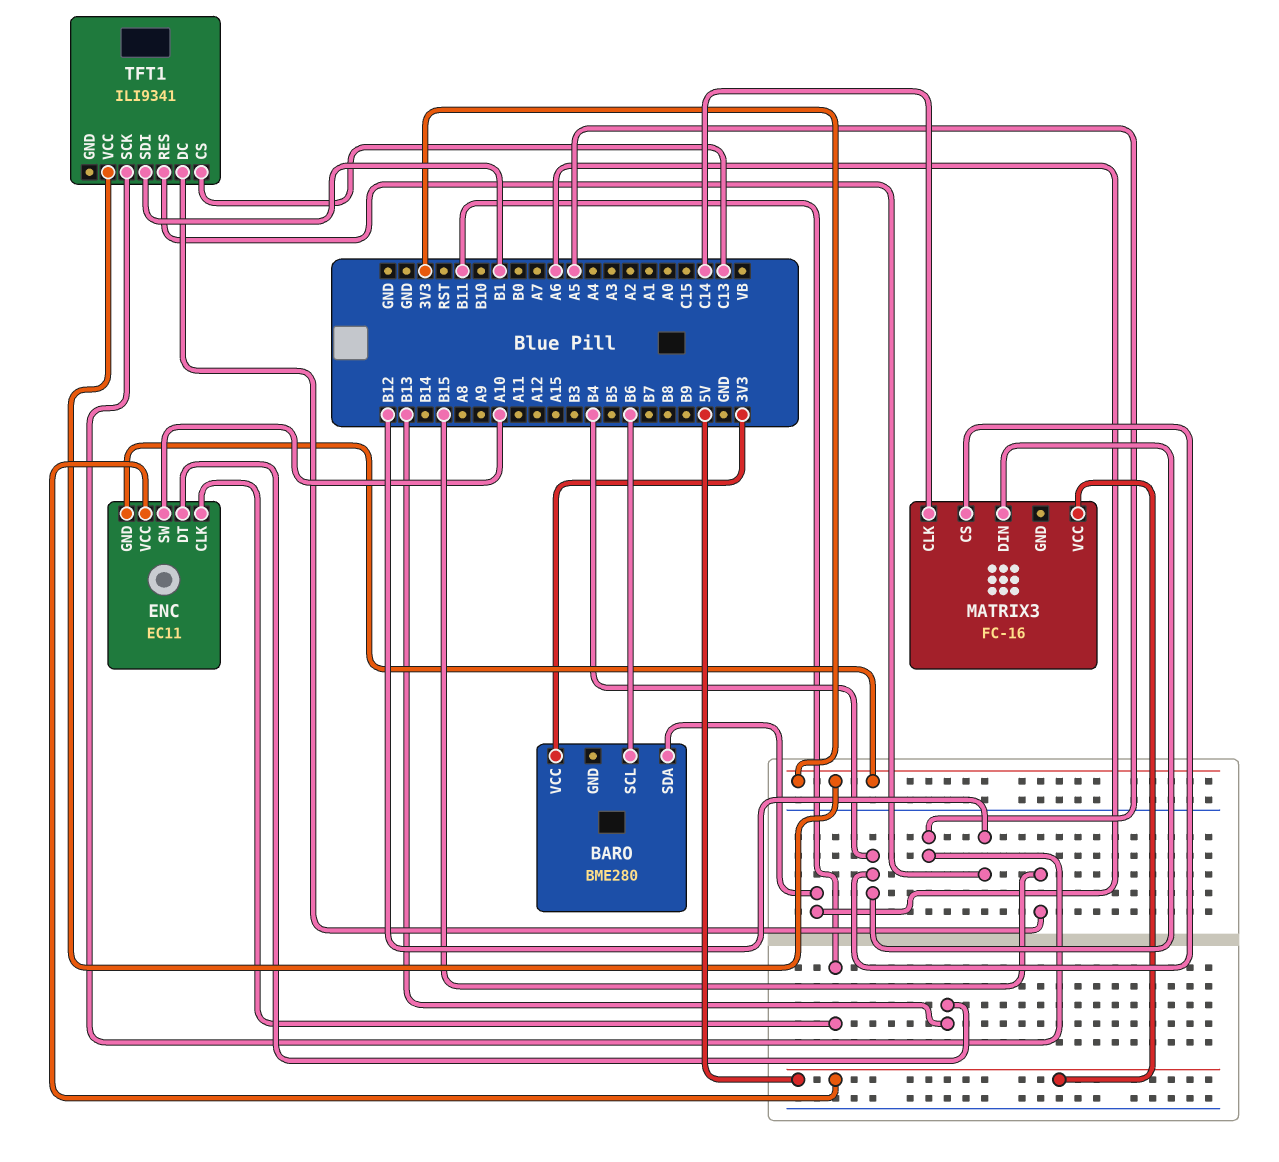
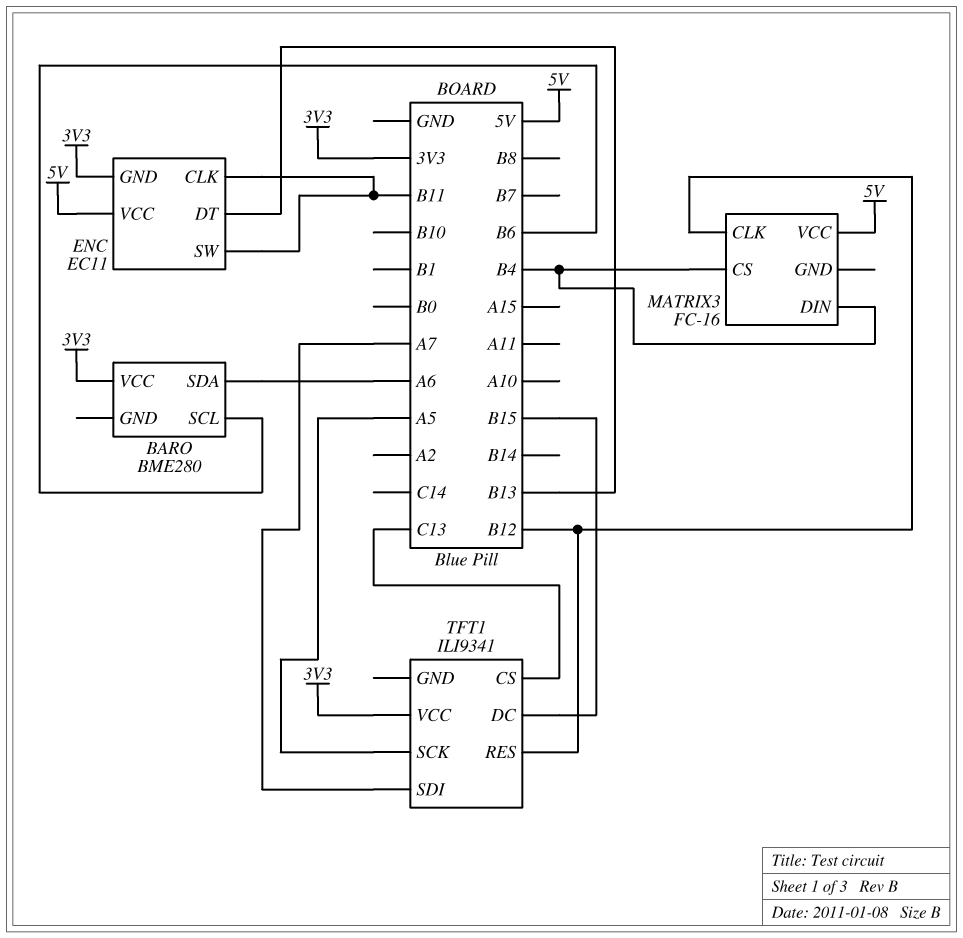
ENC pin SW: A10 -> B11
MATRIX3 pin CLK: C14 -> B12
TFT1 pin SDI: B1 -> A7

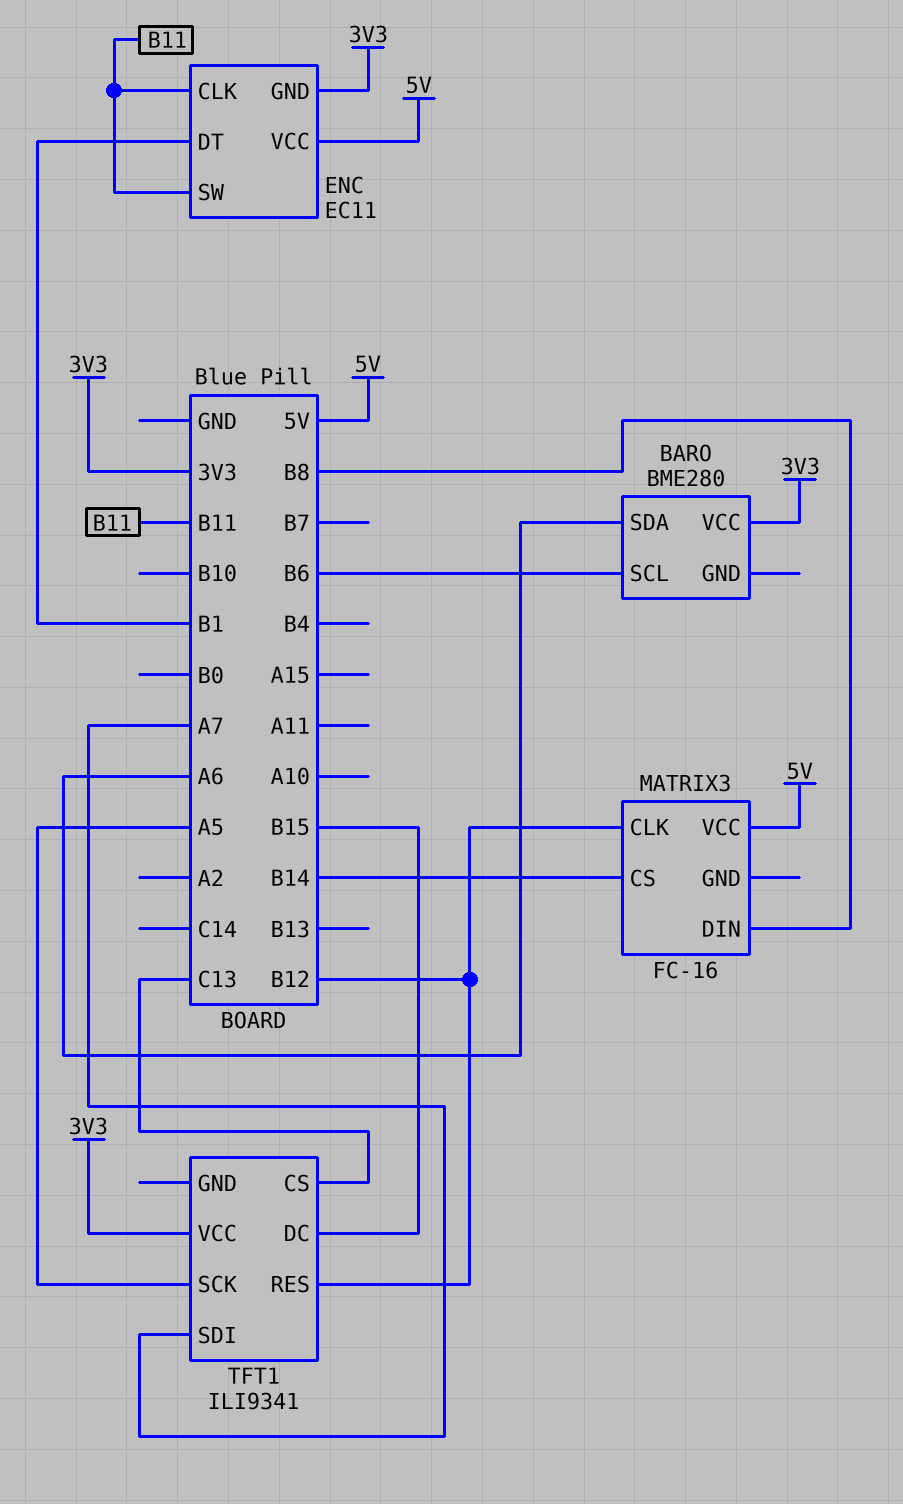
ENC pin DT: B13 -> B1
MATRIX3 pin CS: B4 -> B14
MATRIX3 pin DIN: B4 -> B8

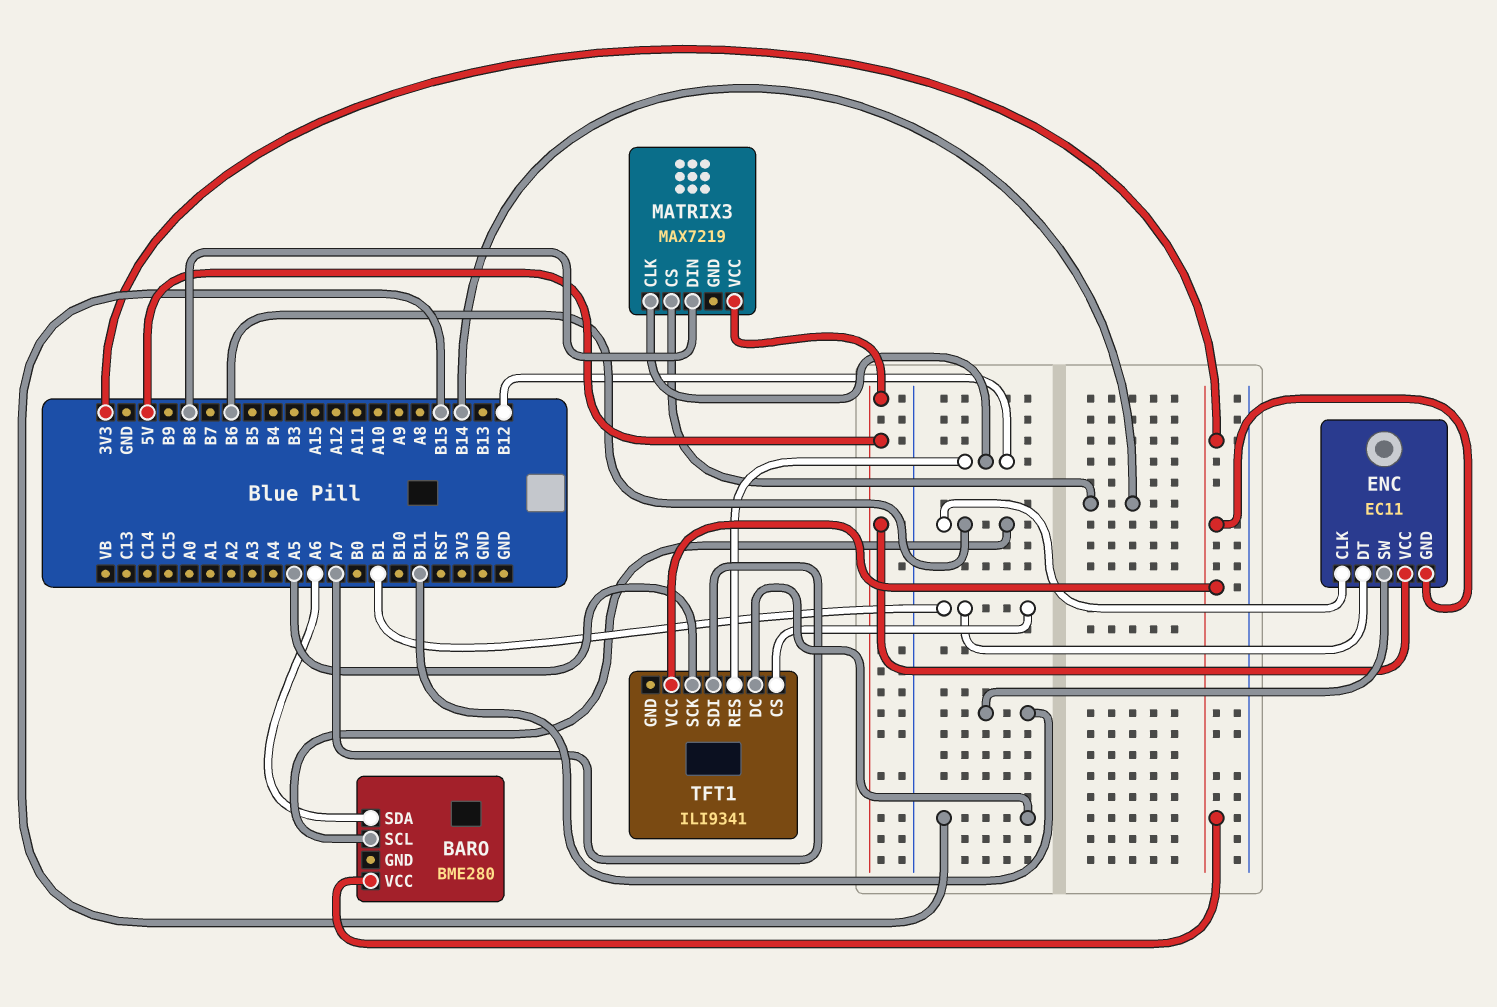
ENC pin CLK: B11 -> B6
MATRIX3: FC-16 -> MAX7219
TFT1 pin CS: C13 -> B1

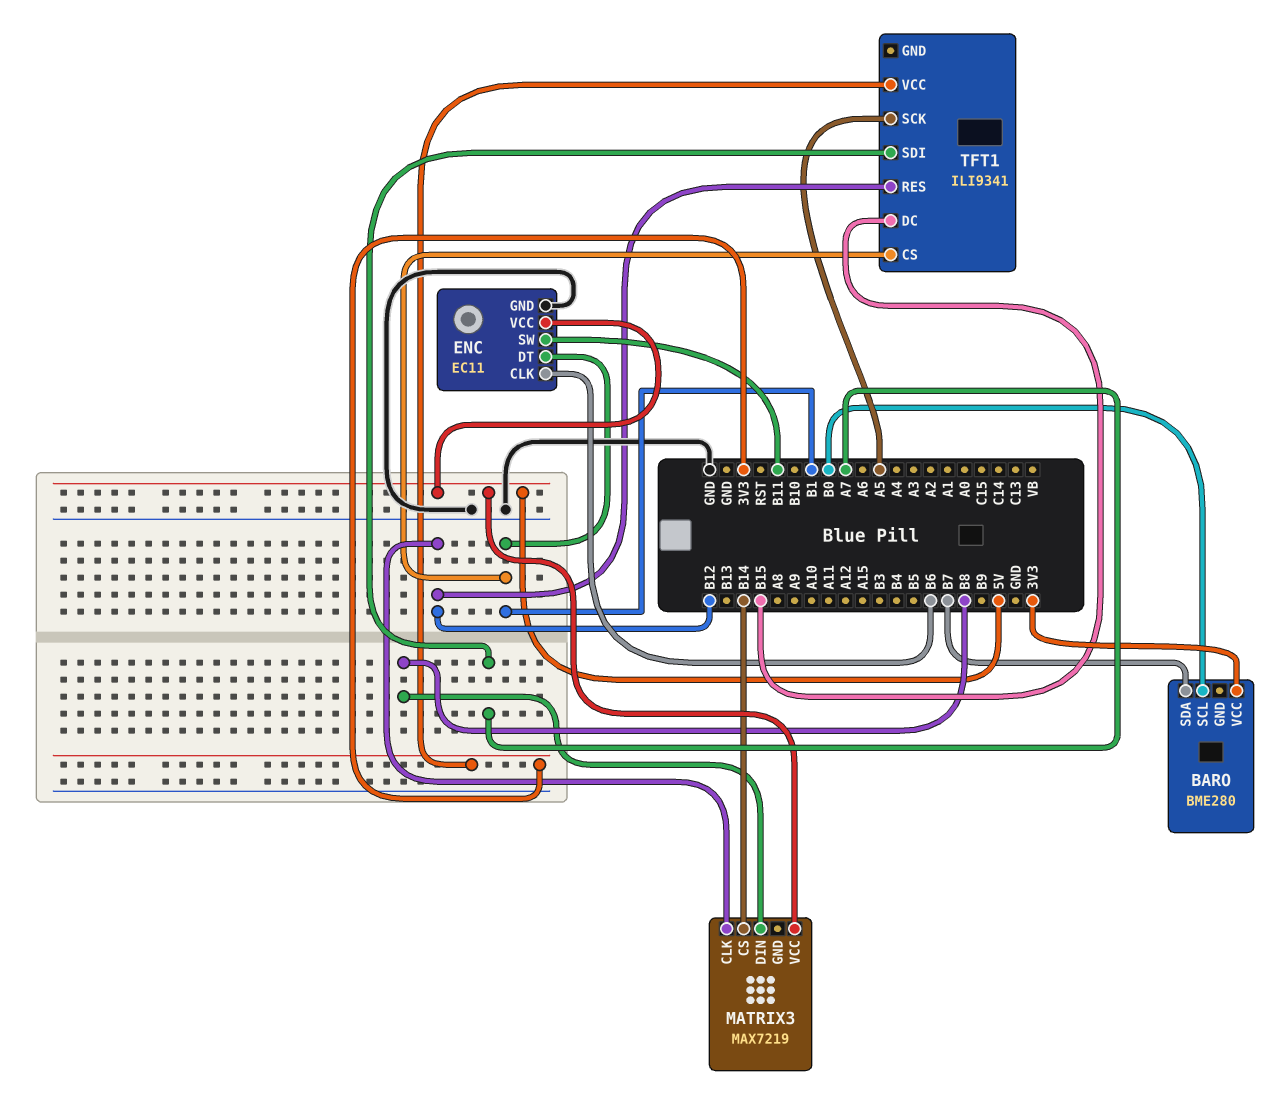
BARO pin SCL: B6 -> B0
BARO pin SDA: A6 -> B7
ENC pin GND: 3V3 -> GND

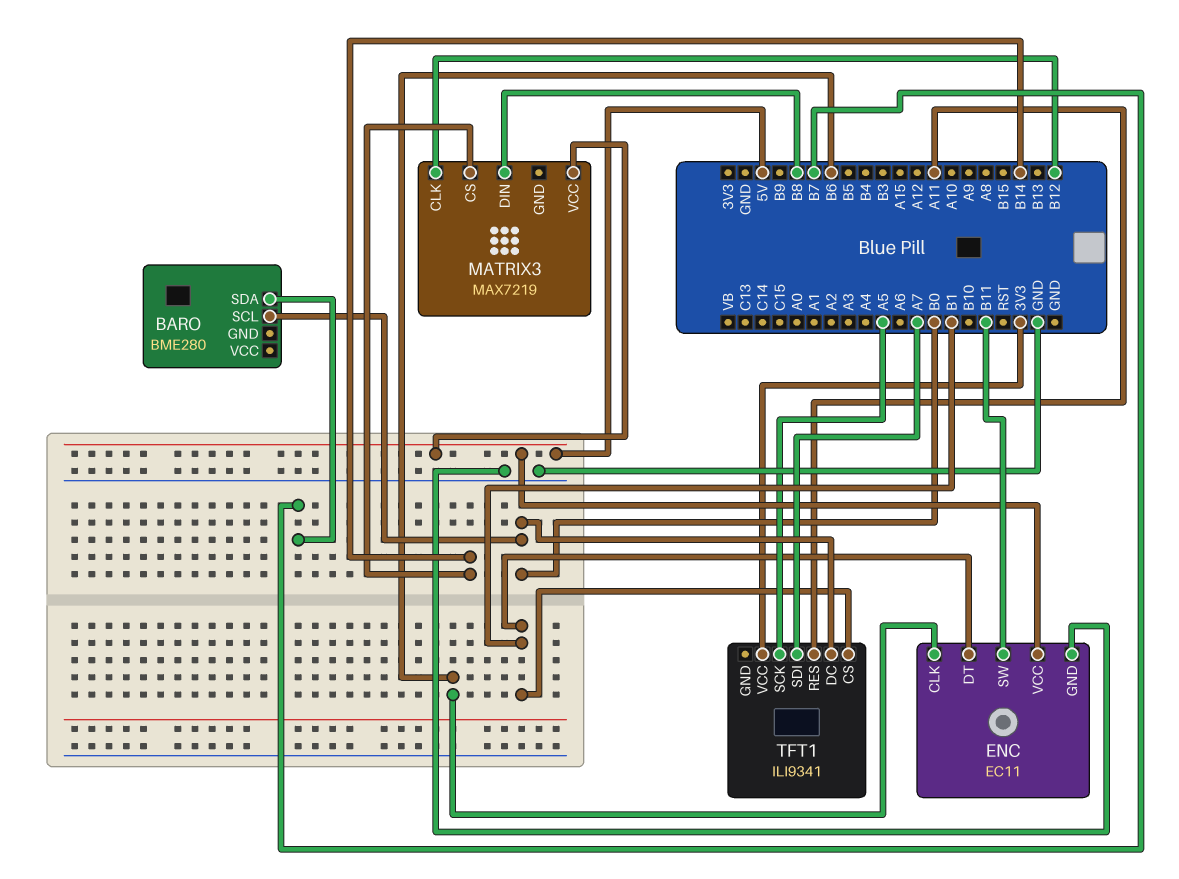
BARO pin VCC: 3V3 -> none
TFT1 pin DC: B15 -> B0
TFT1 pin RES: B12 -> A11

